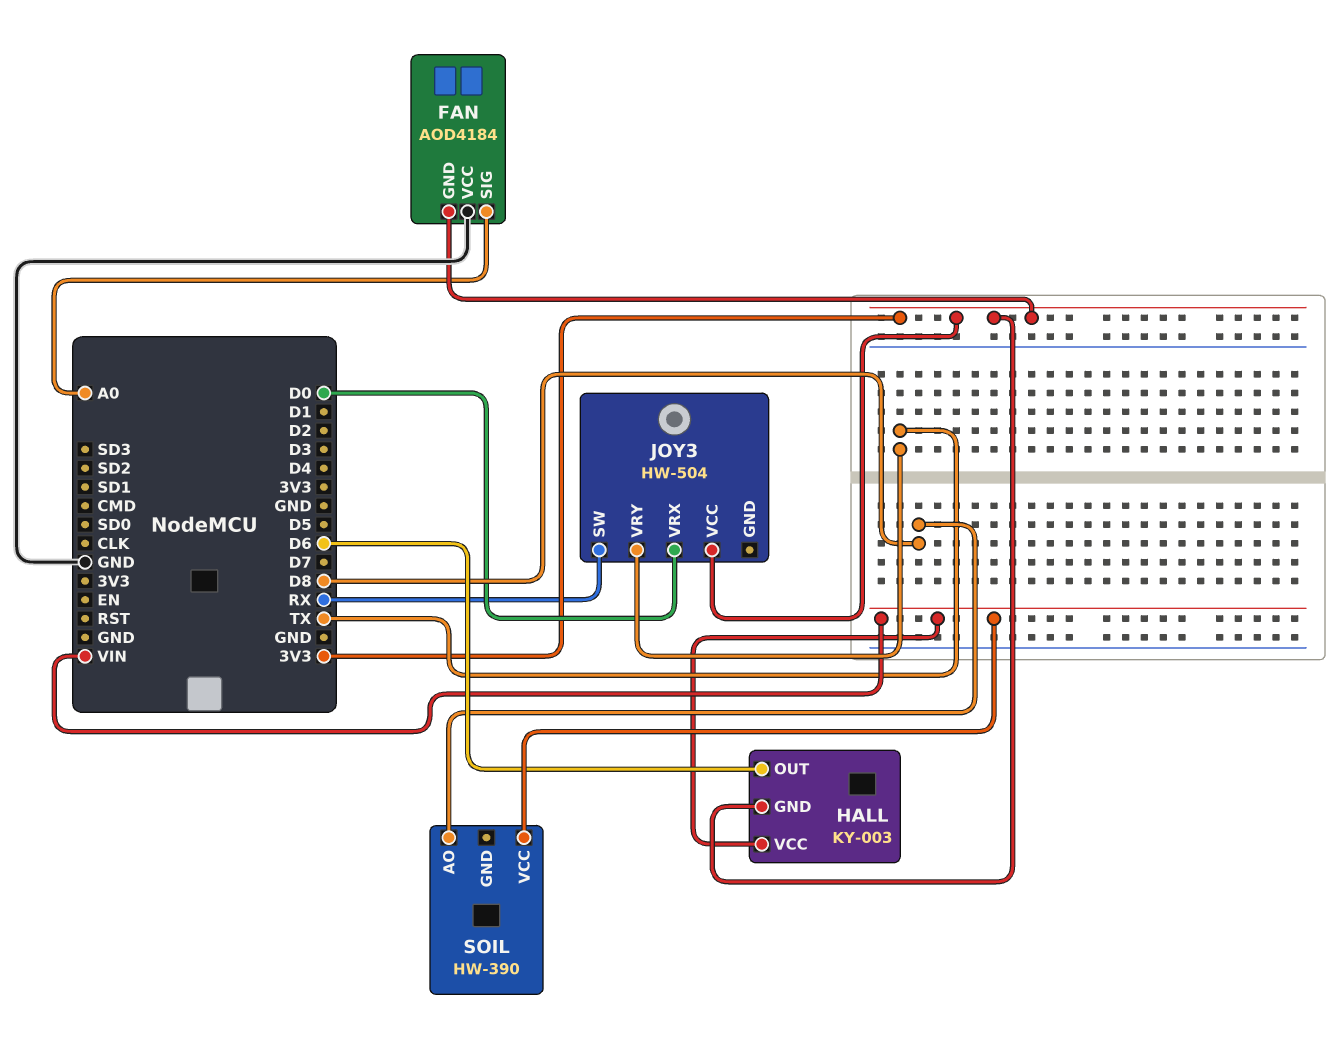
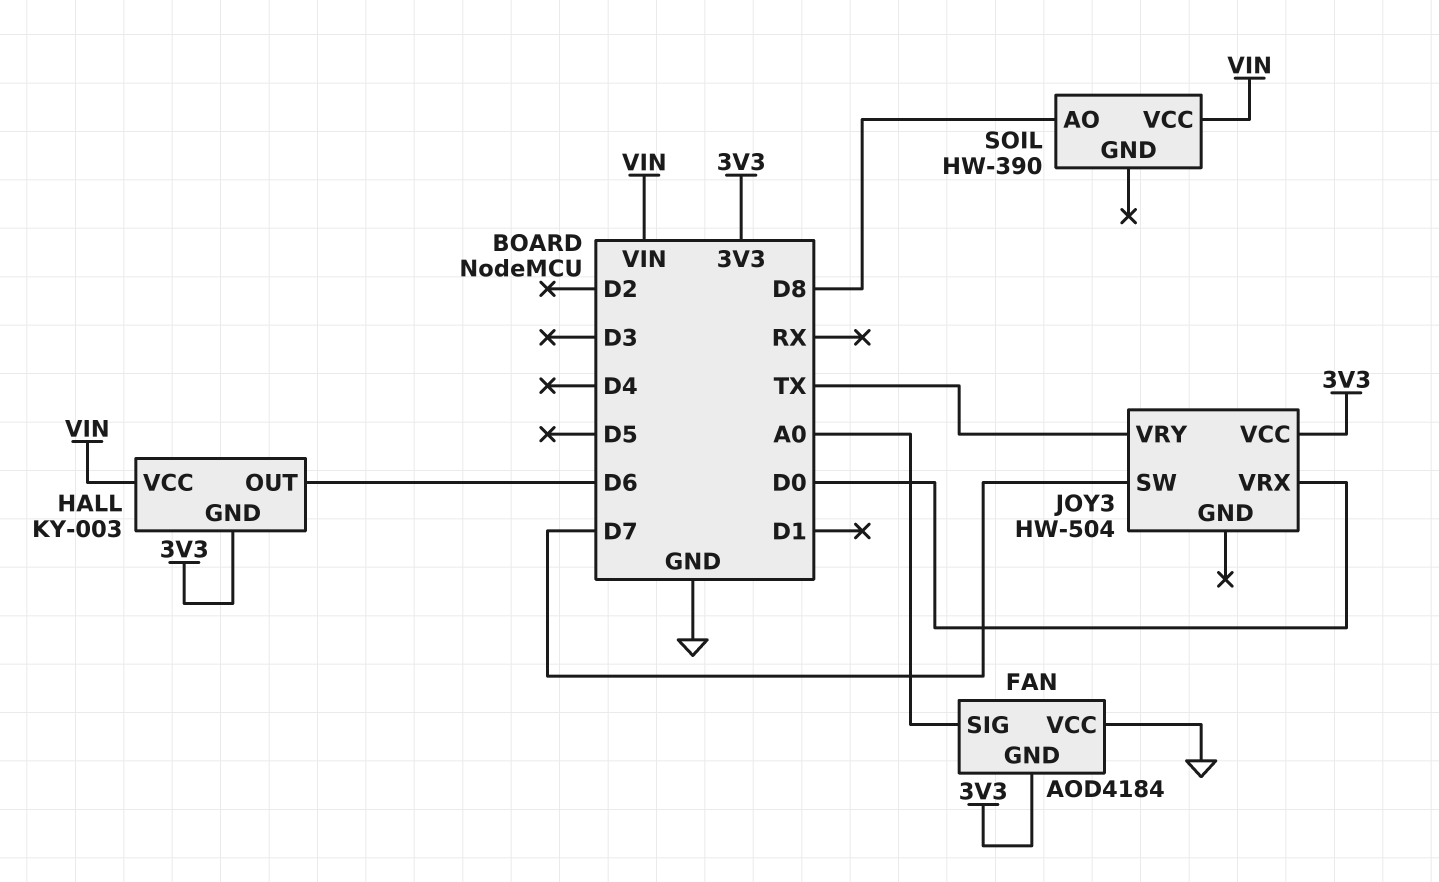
JOY3 pin SW: RX -> D7

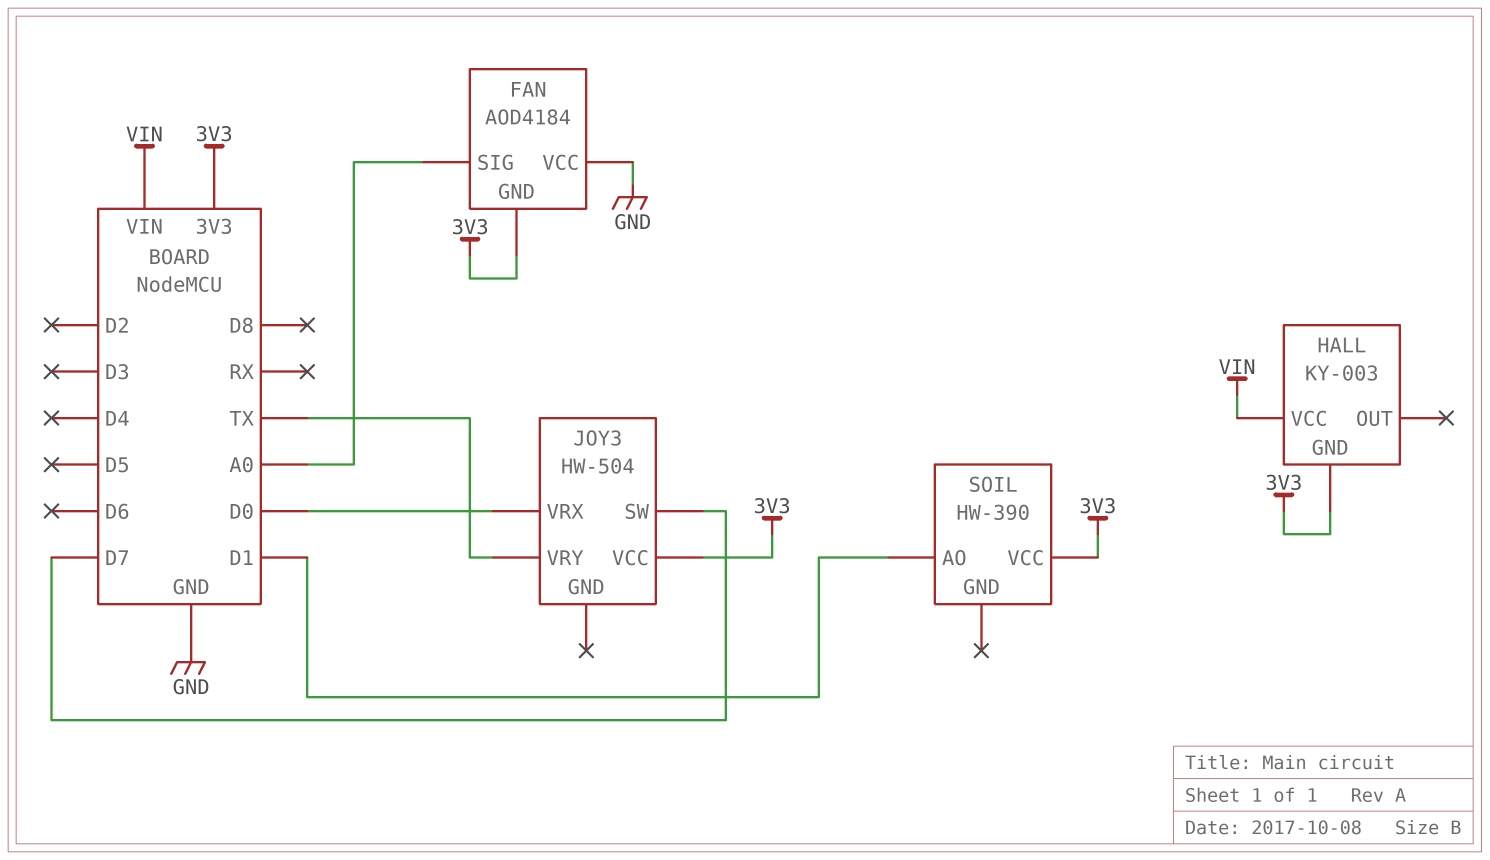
HALL pin OUT: D6 -> none
SOIL pin AO: D8 -> D1
SOIL pin VCC: VIN -> 3V3

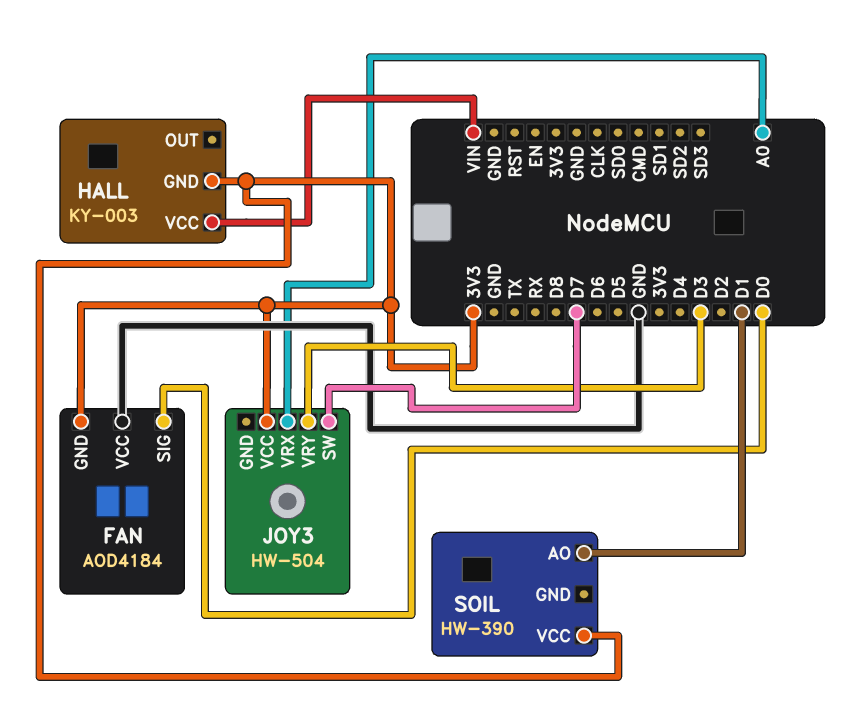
FAN pin SIG: A0 -> D0
JOY3 pin VRX: D0 -> A0
JOY3 pin VRY: TX -> D3

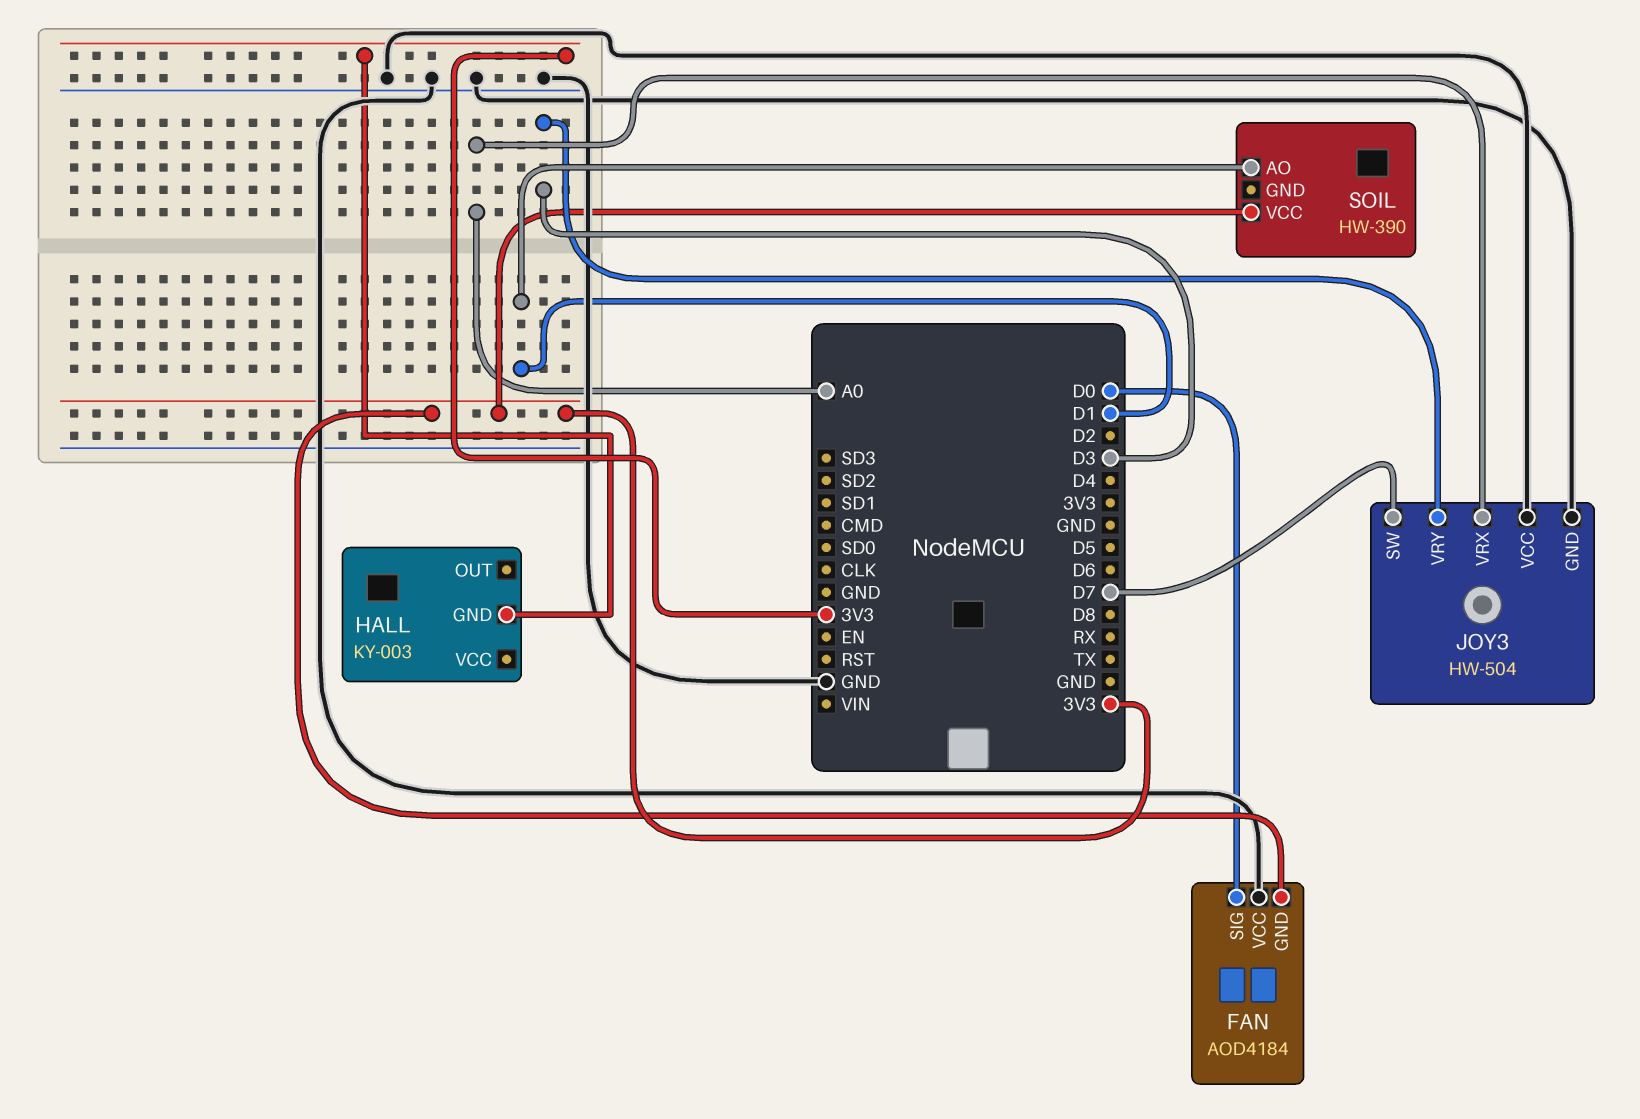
HALL pin VCC: VIN -> none
JOY3 pin GND: none -> GND
JOY3 pin VCC: 3V3 -> GND

